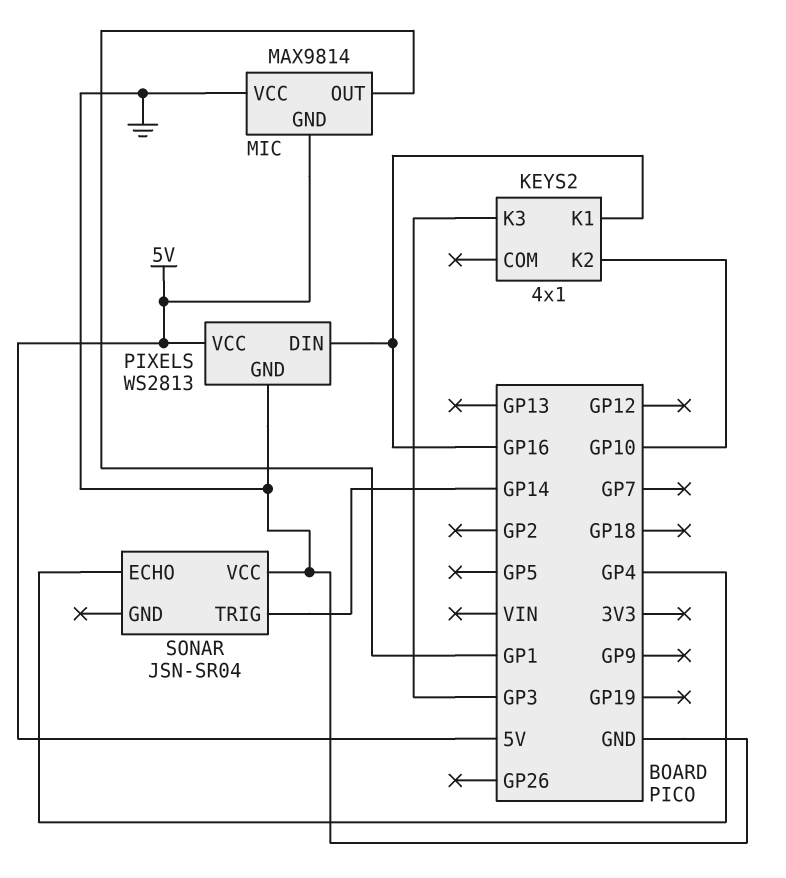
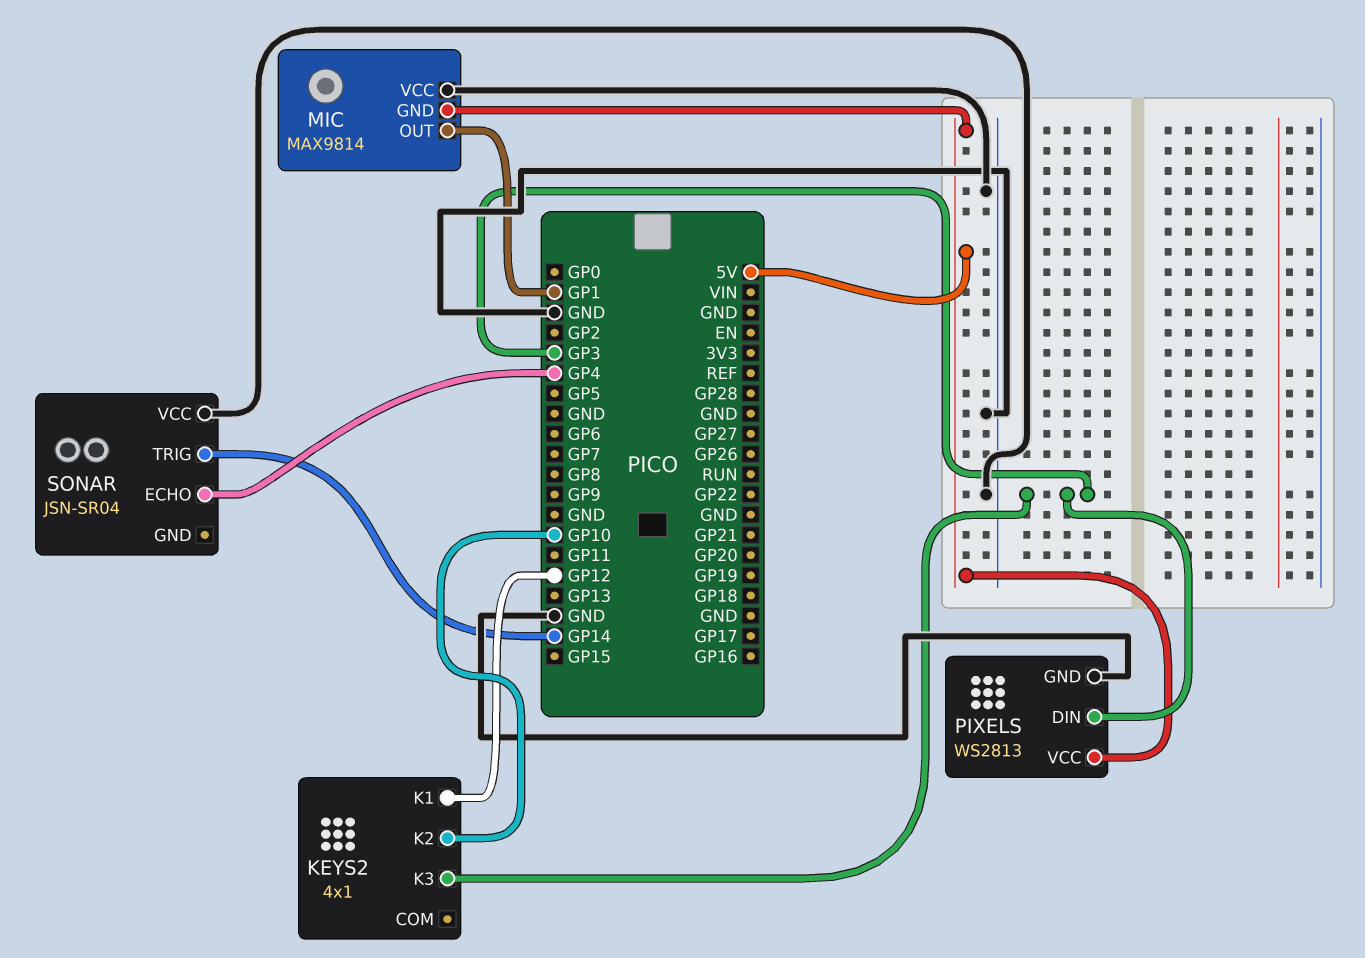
KEYS2 pin K1: GP16 -> GP12
PIXELS pin DIN: GP16 -> GP3

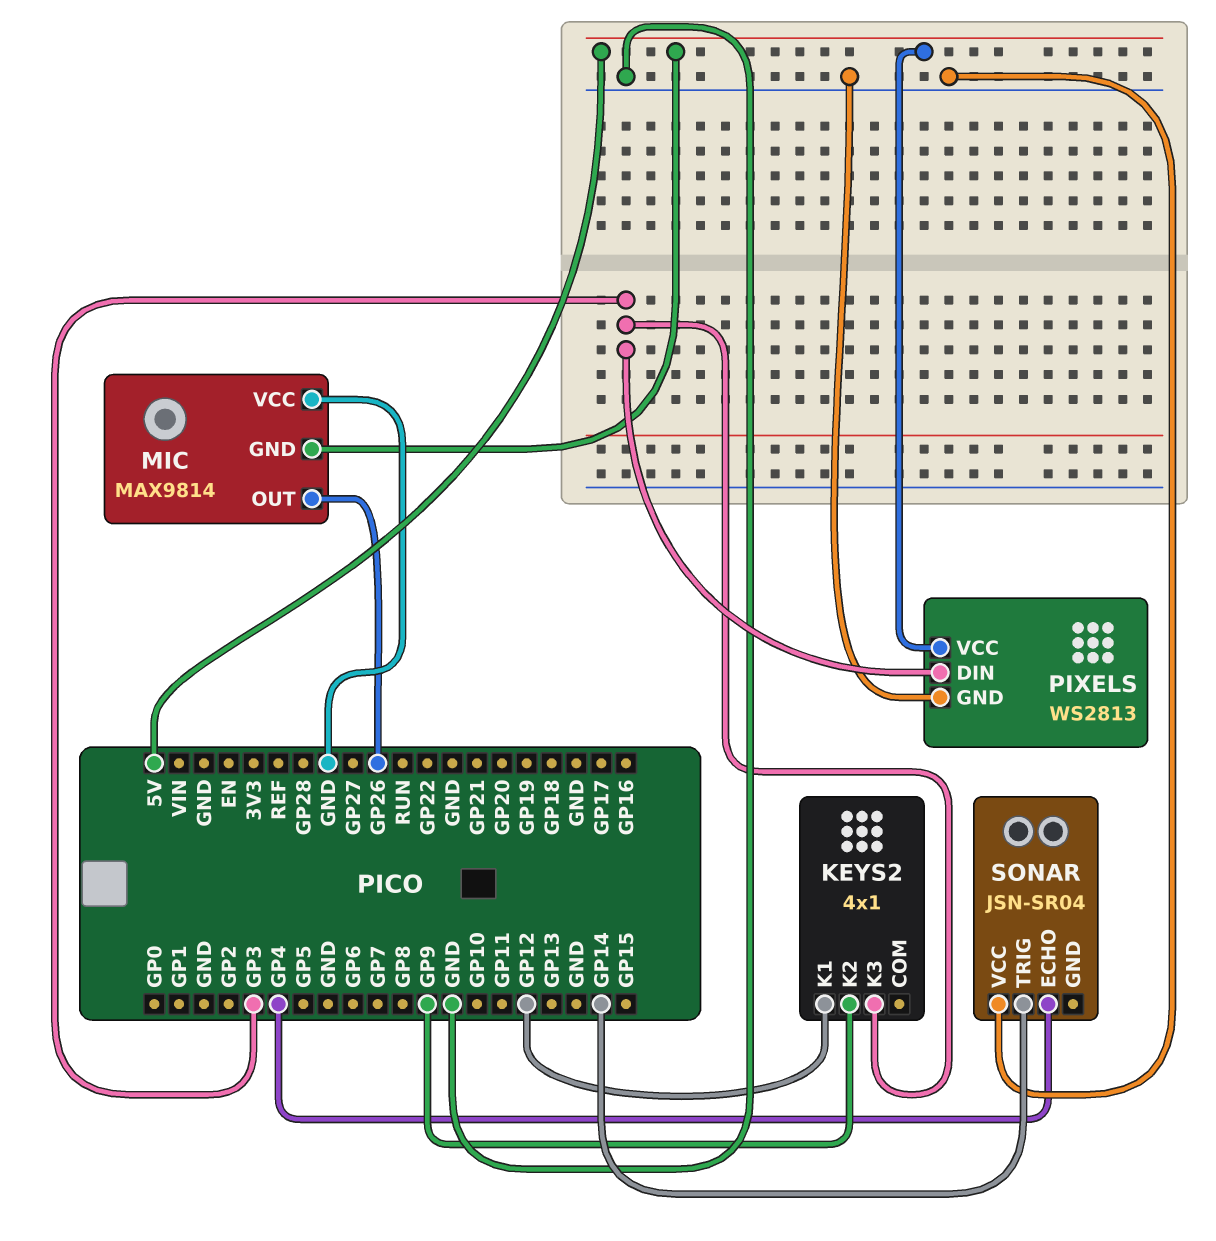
KEYS2 pin K2: GP10 -> GP9
MIC pin OUT: GP1 -> GP26

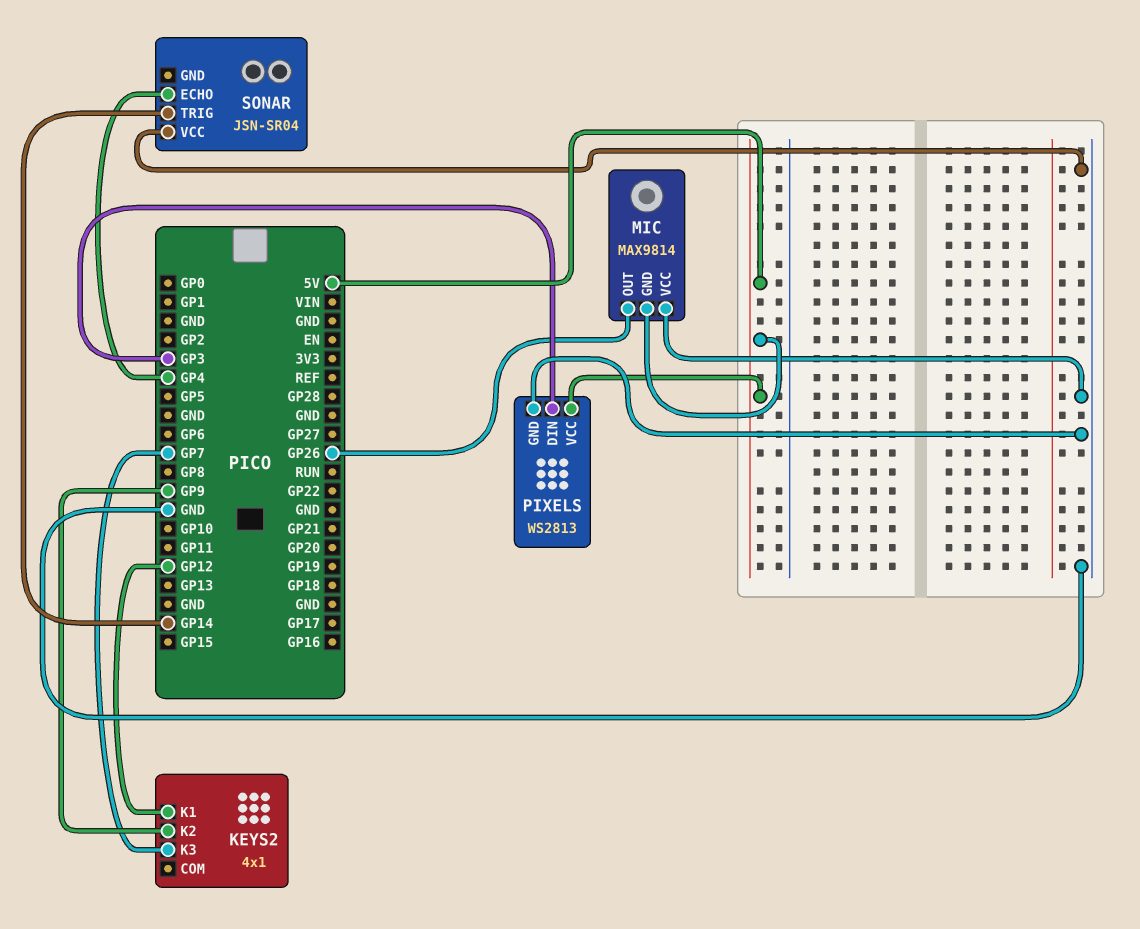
KEYS2 pin K3: GP3 -> GP7

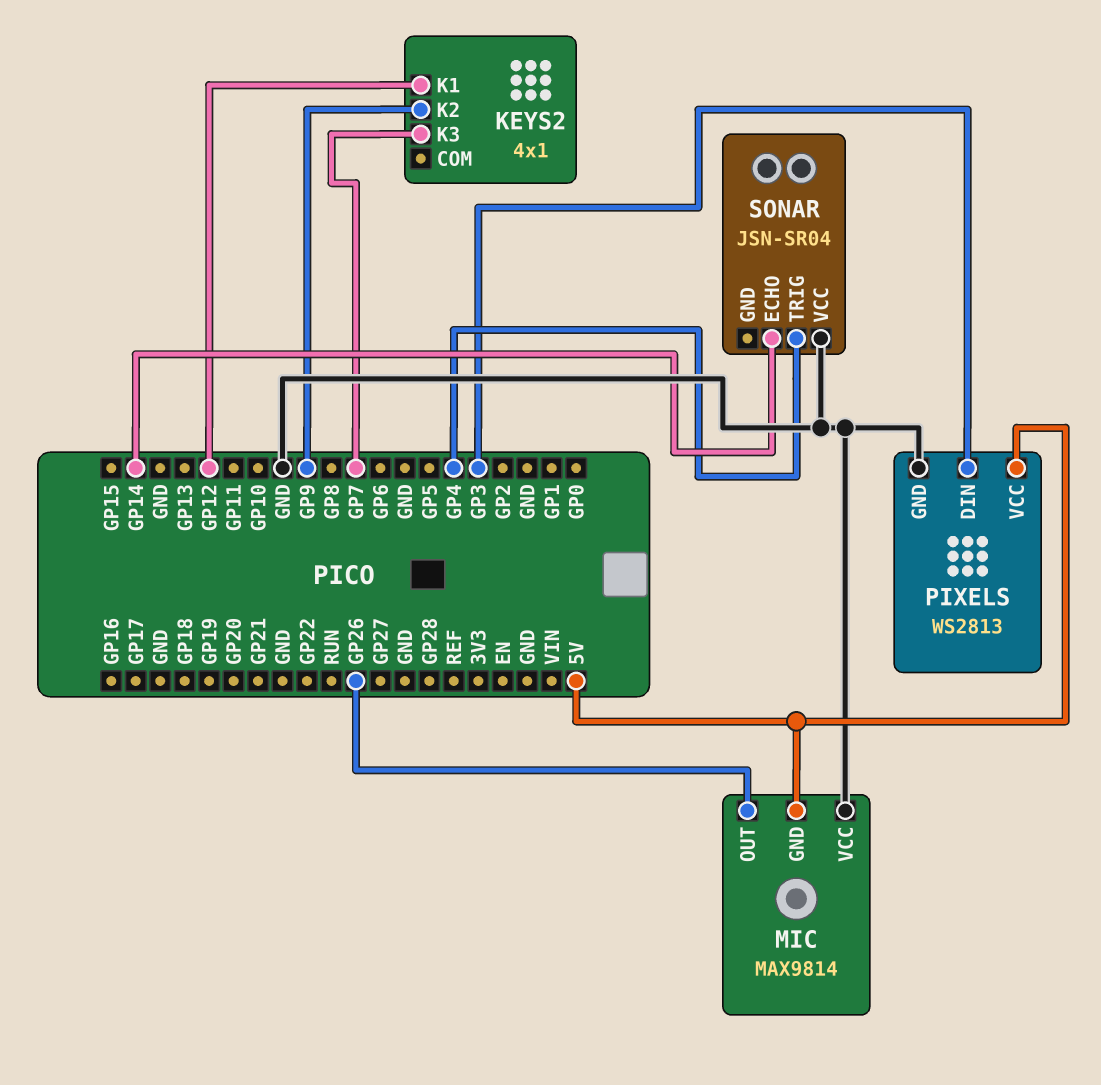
SONAR pin ECHO: GP4 -> GP14
SONAR pin TRIG: GP14 -> GP4

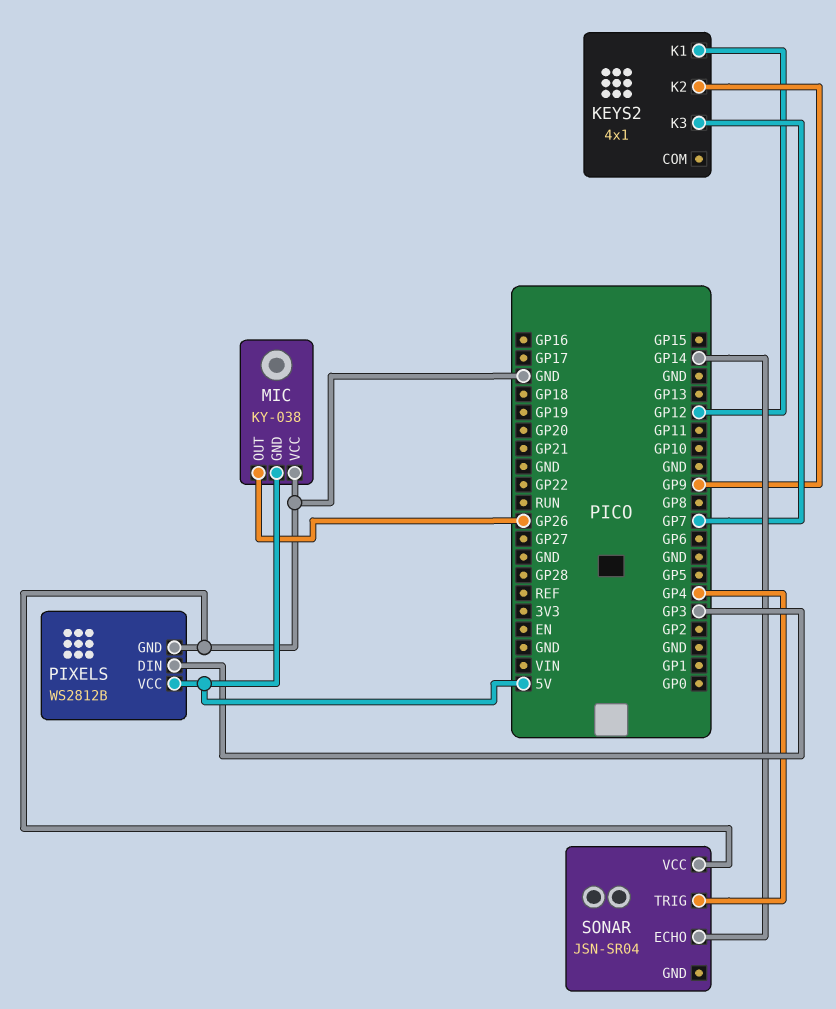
MIC: MAX9814 -> KY-038
PIXELS: WS2813 -> WS2812B

